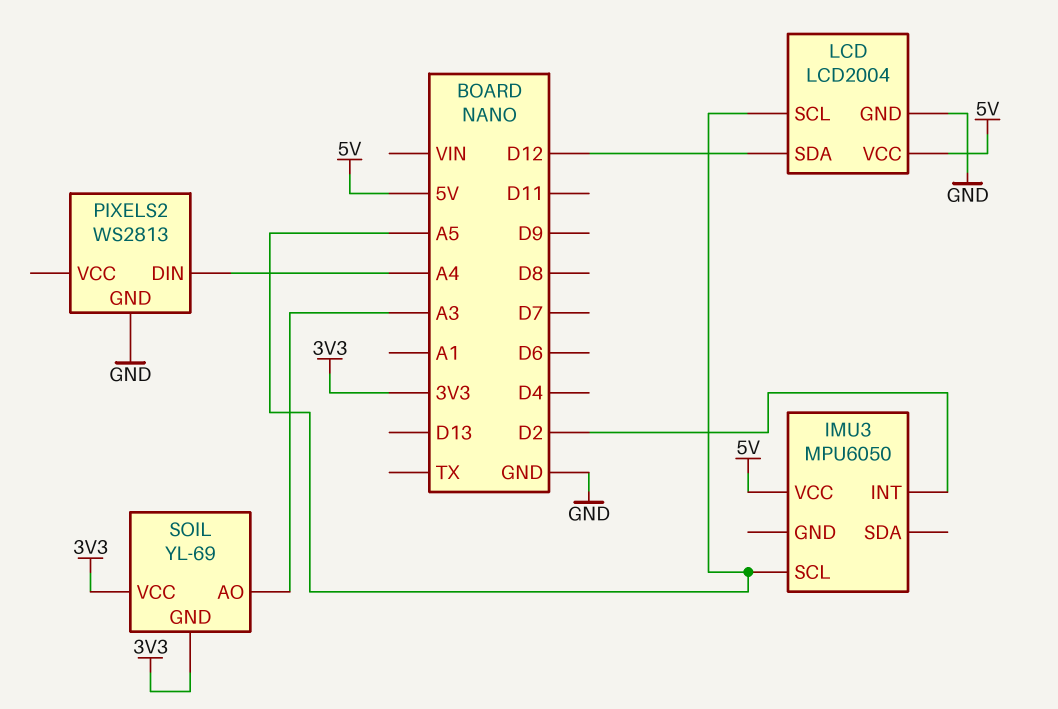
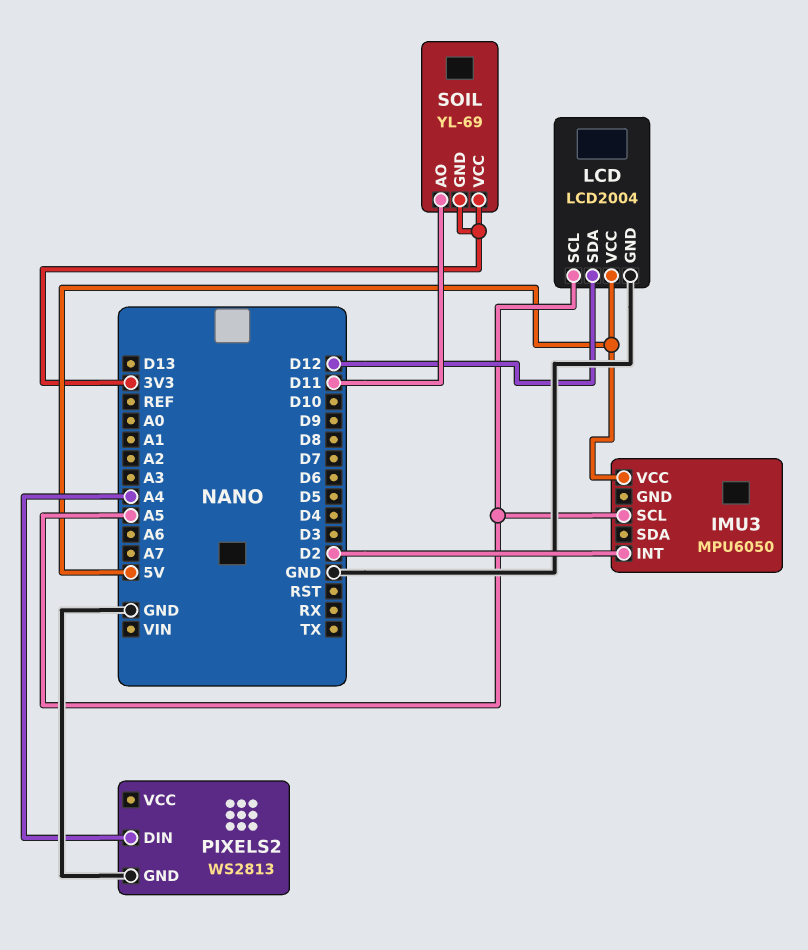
SOIL pin AO: A3 -> D11

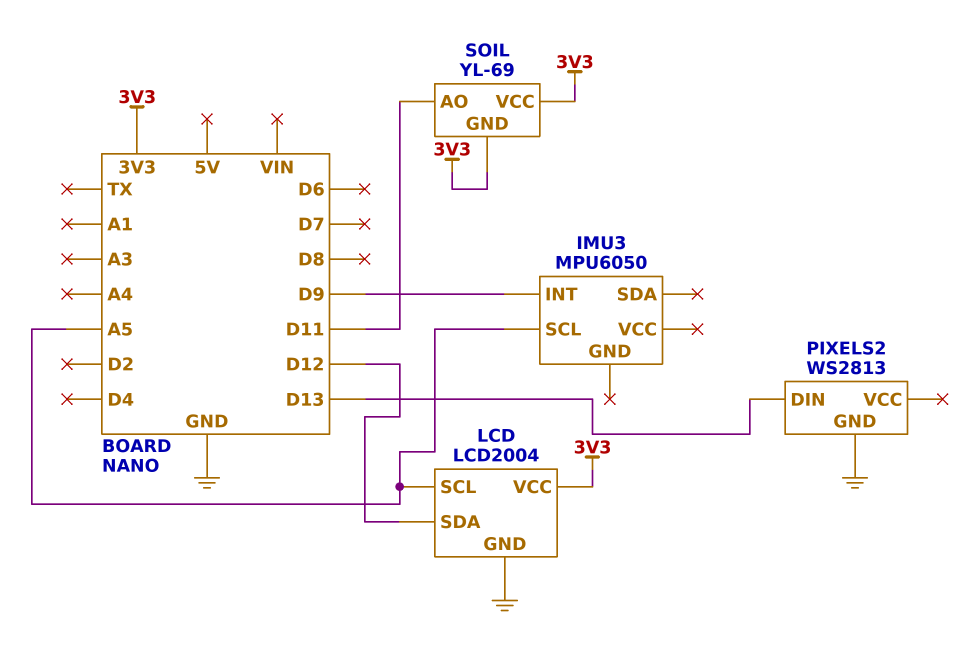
IMU3 pin INT: D2 -> D9
IMU3 pin VCC: 5V -> none
LCD pin VCC: 5V -> 3V3
PIXELS2 pin DIN: A4 -> D13

